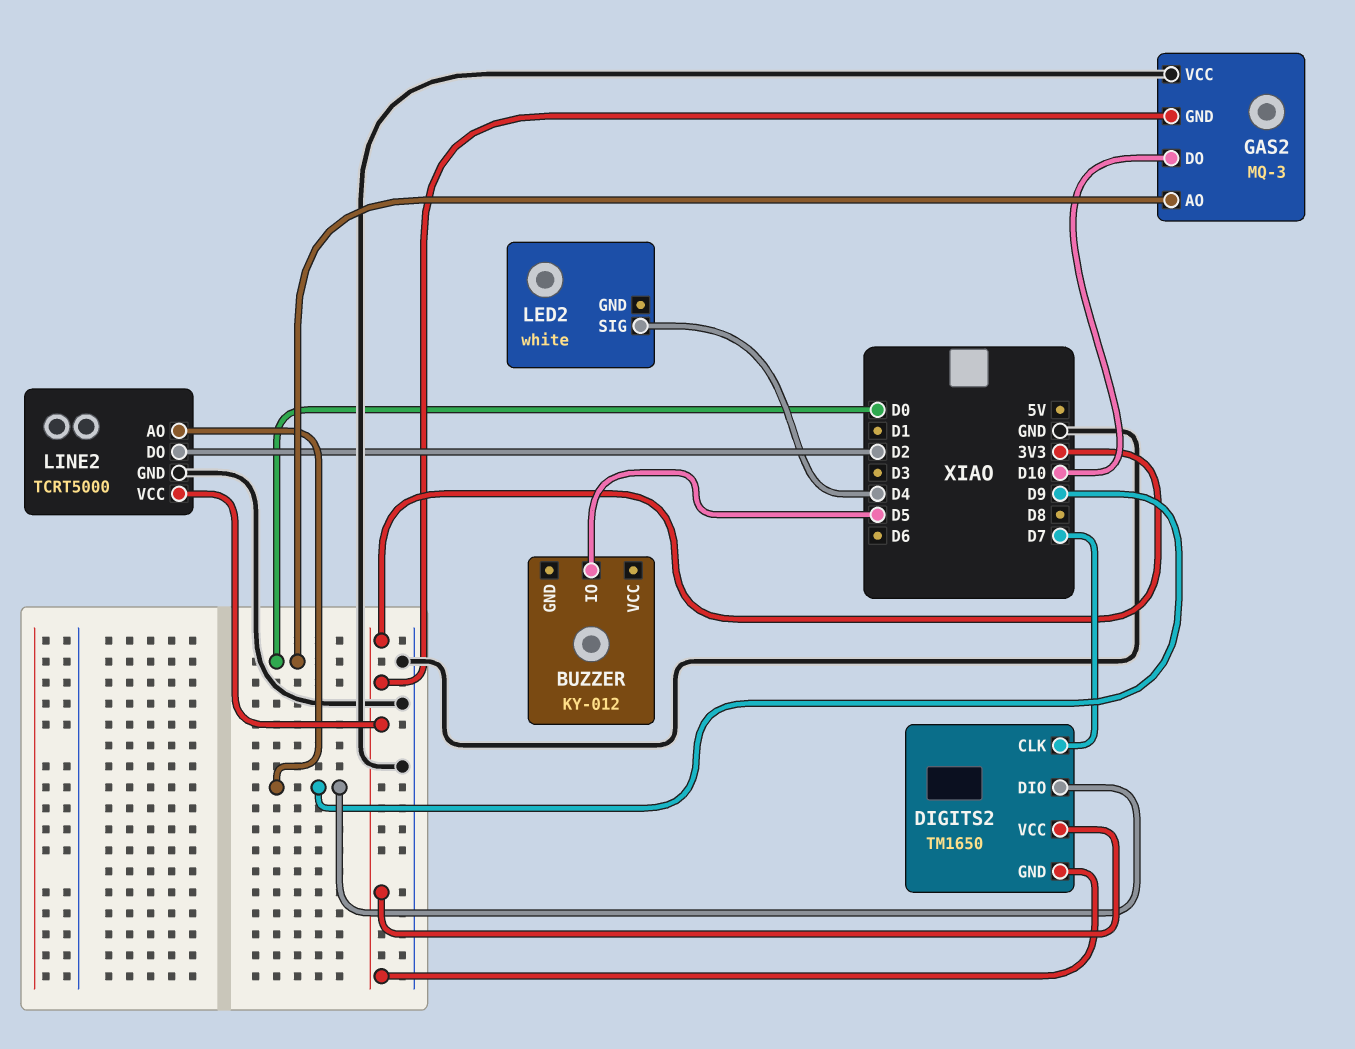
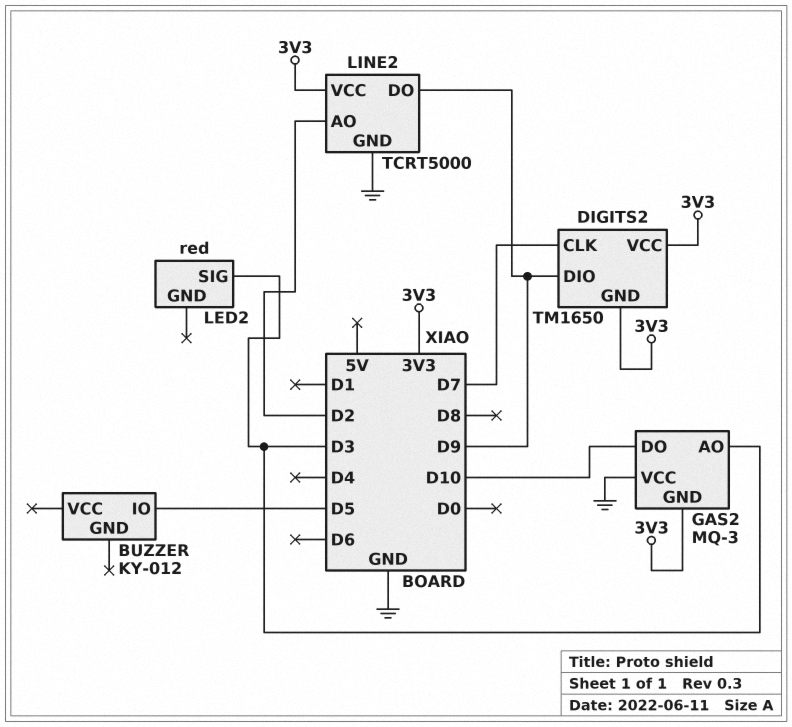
GAS2 pin AO: D0 -> D3
LED2: white -> red
LED2 pin SIG: D4 -> D3
LINE2 pin AO: D9 -> D2
LINE2 pin DO: D2 -> D9

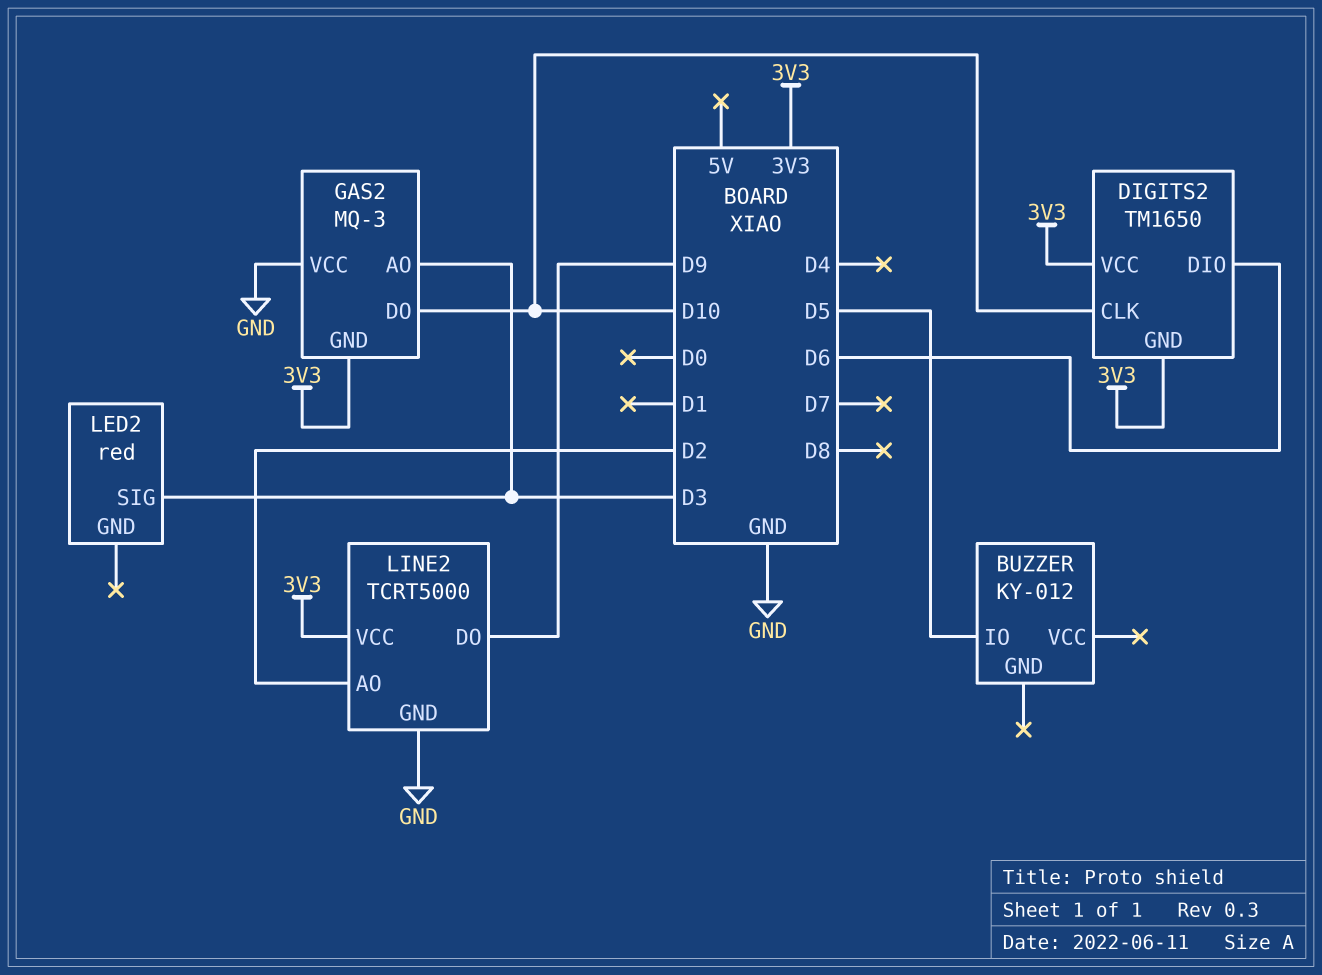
DIGITS2 pin CLK: D7 -> D10
DIGITS2 pin DIO: D9 -> D6

